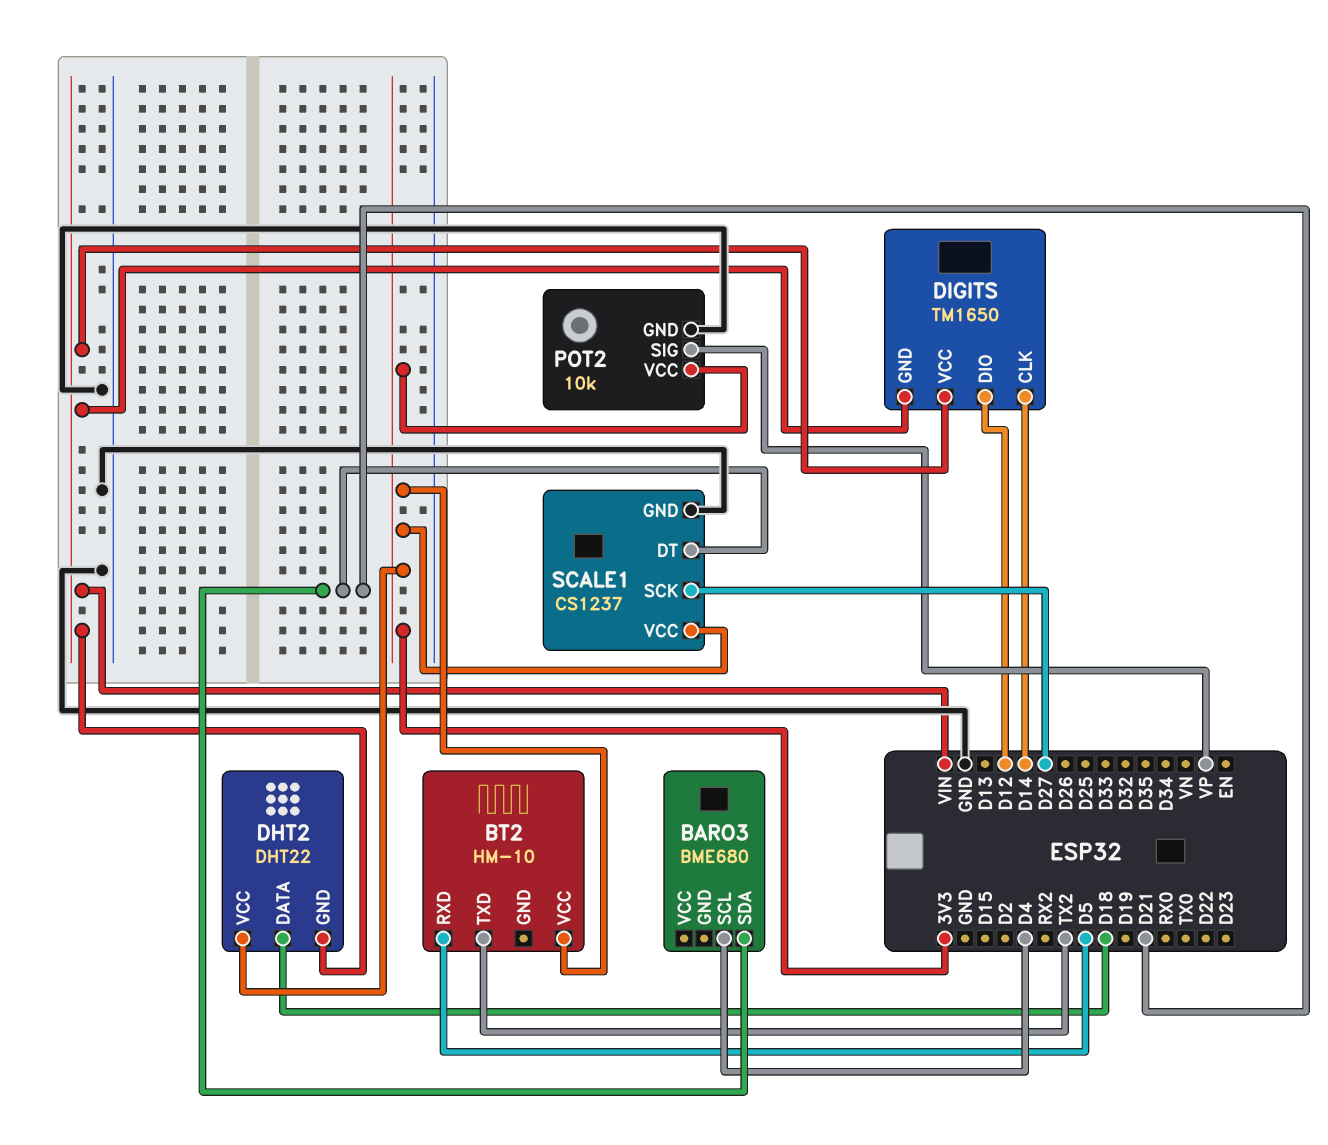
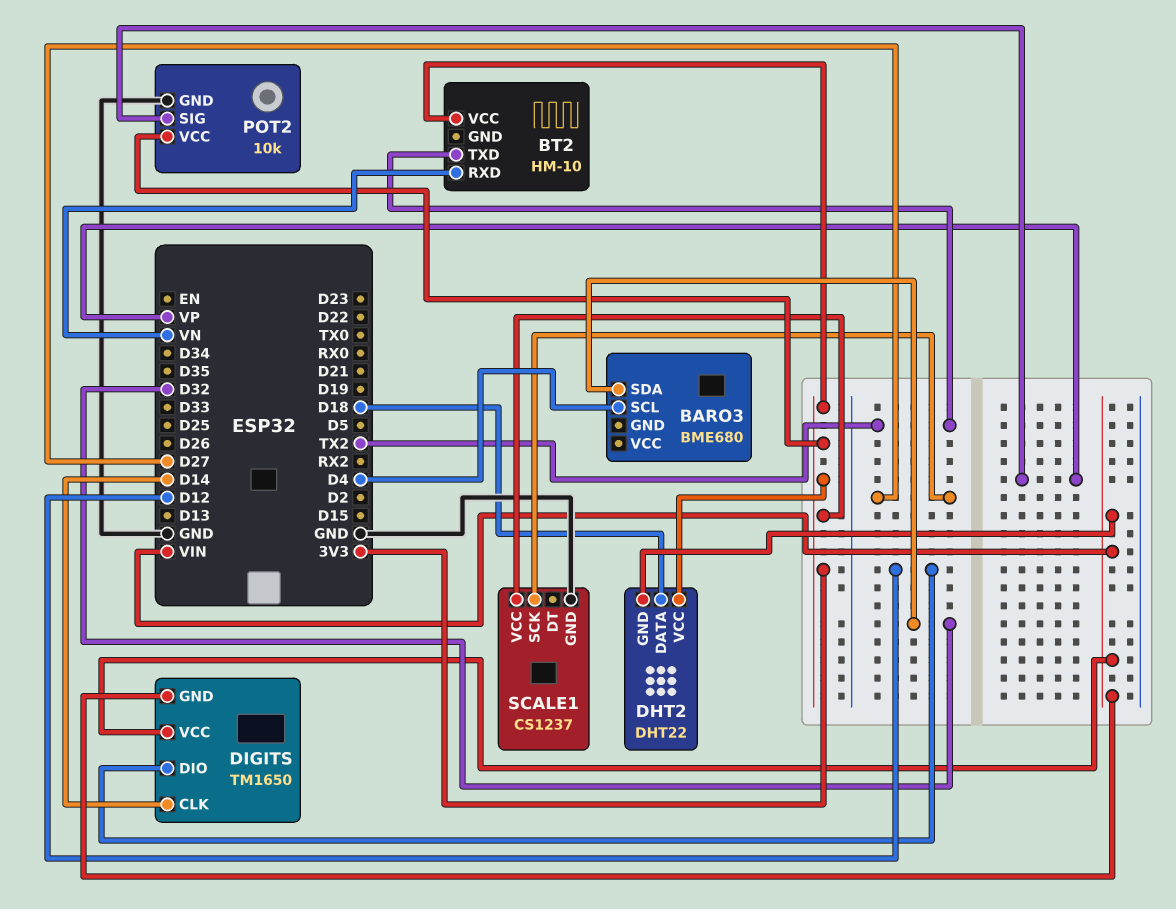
BARO3 pin SDA: D21 -> D32
BT2 pin RXD: D5 -> VN
SCALE1 pin DT: D21 -> none

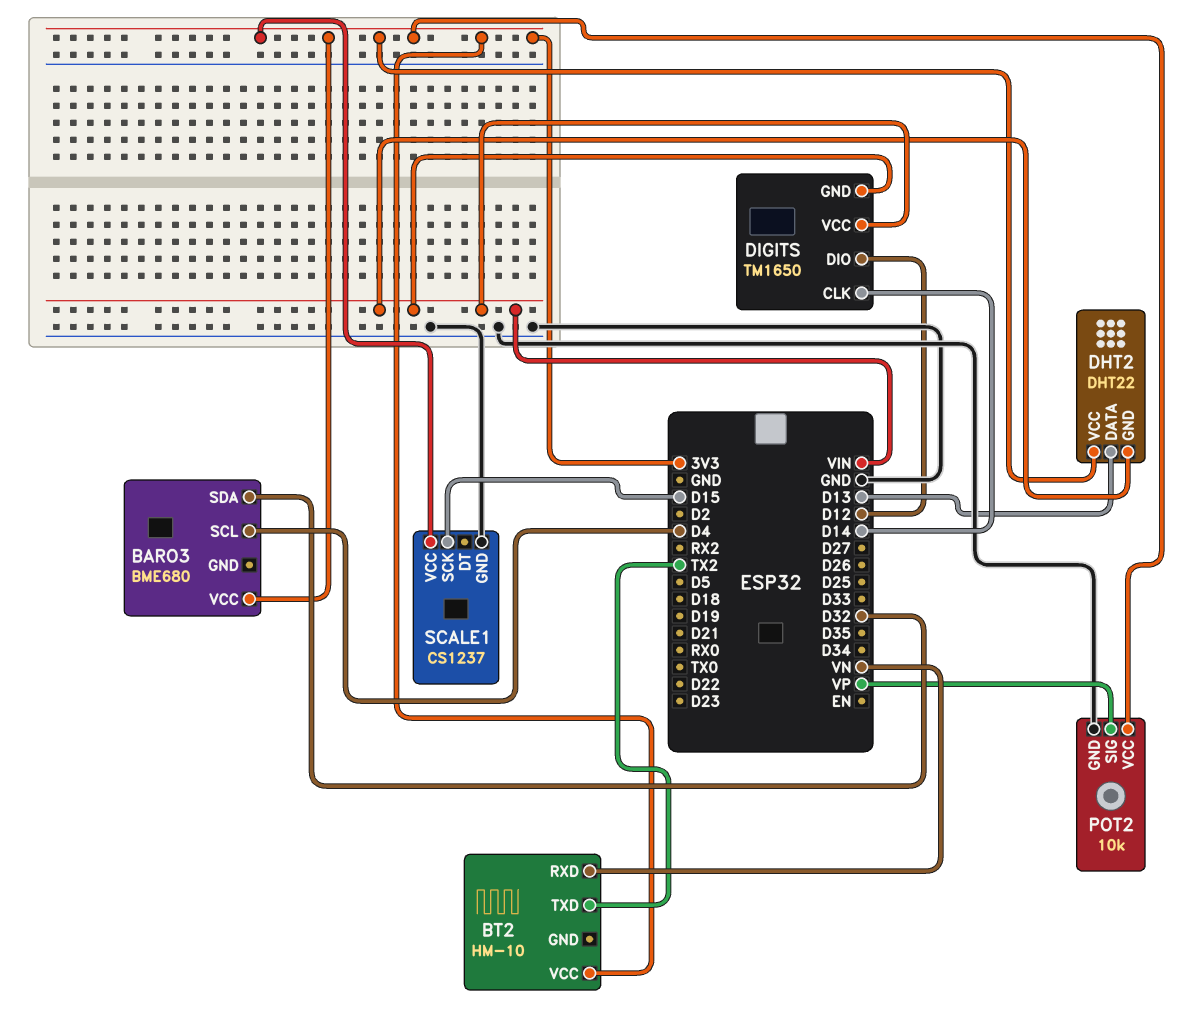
BARO3 pin VCC: none -> 3V3
DHT2 pin DATA: D18 -> D13
SCALE1 pin SCK: D27 -> D15

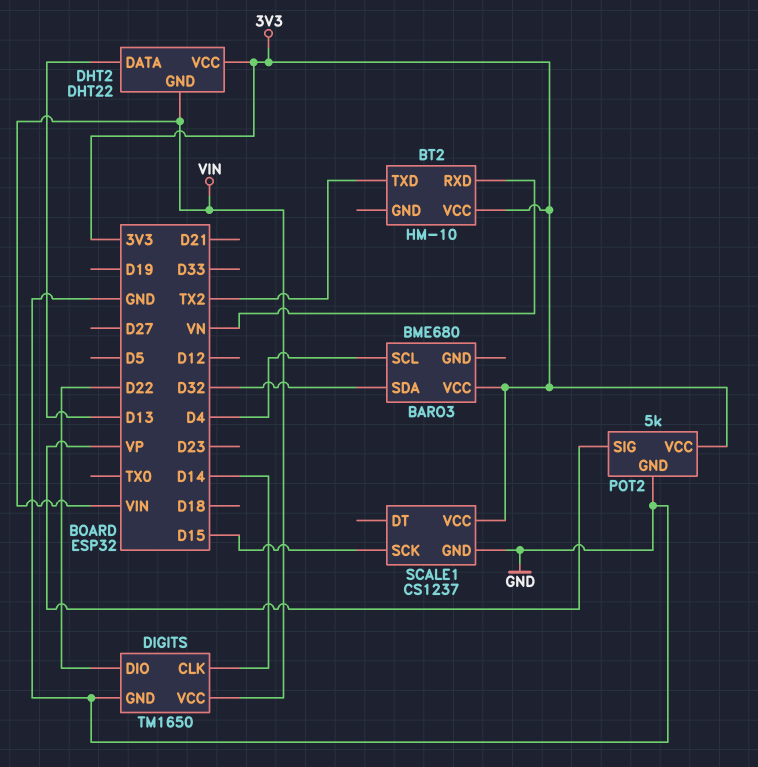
DIGITS pin DIO: D12 -> D22
DIGITS pin GND: VIN -> GND
POT2: 10k -> 5k

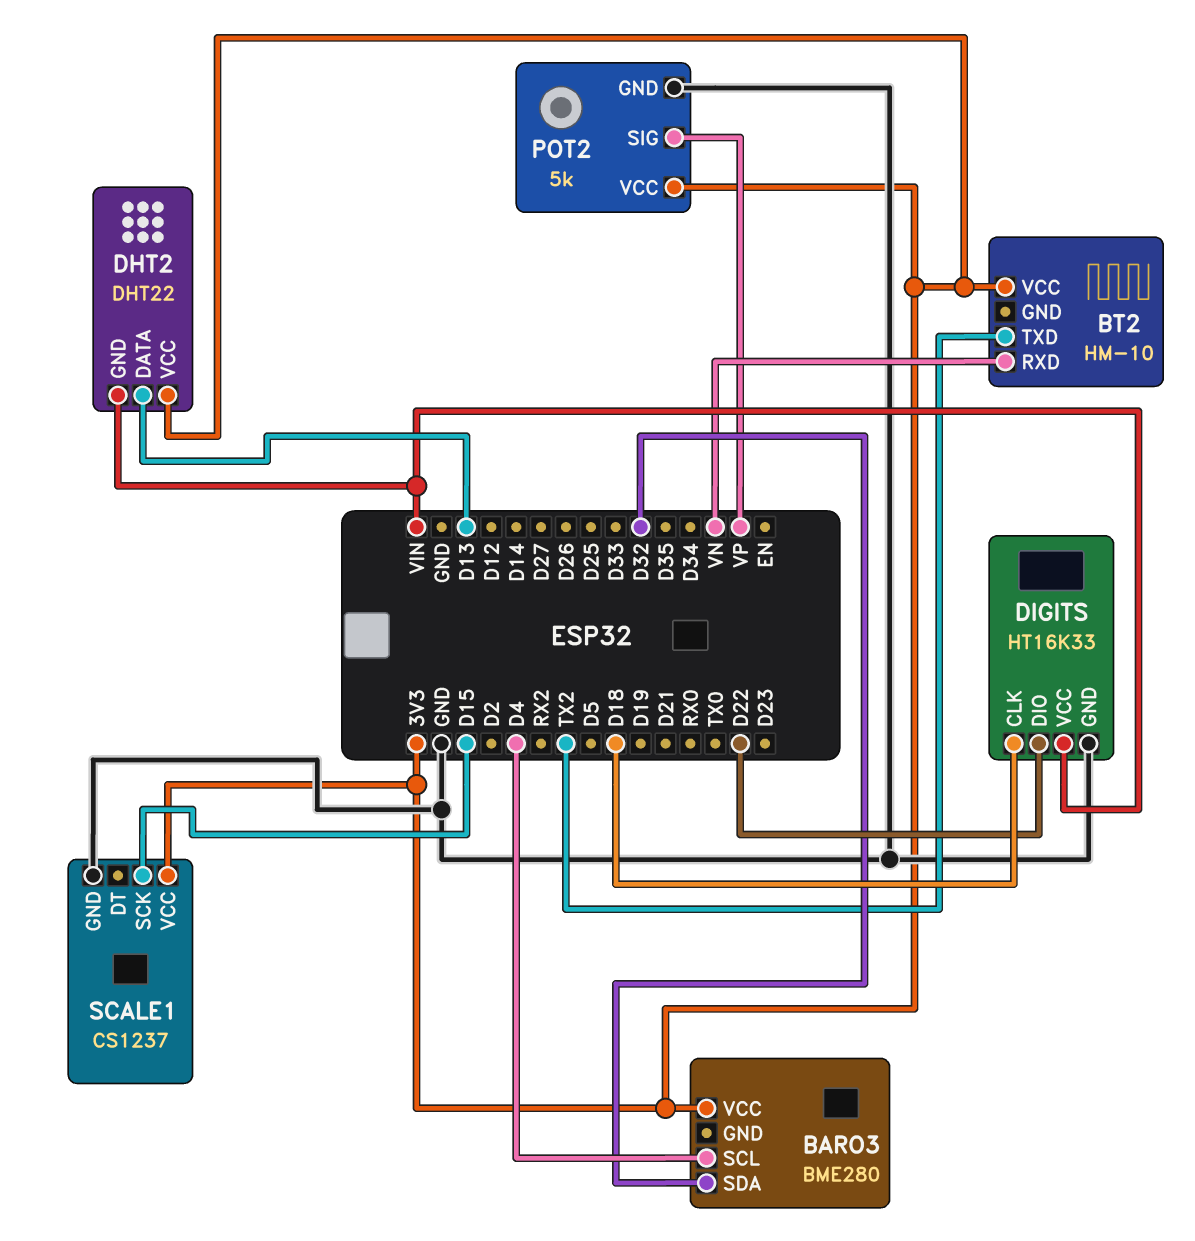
BARO3: BME680 -> BME280
DIGITS: TM1650 -> HT16K33
DIGITS pin CLK: D14 -> D18

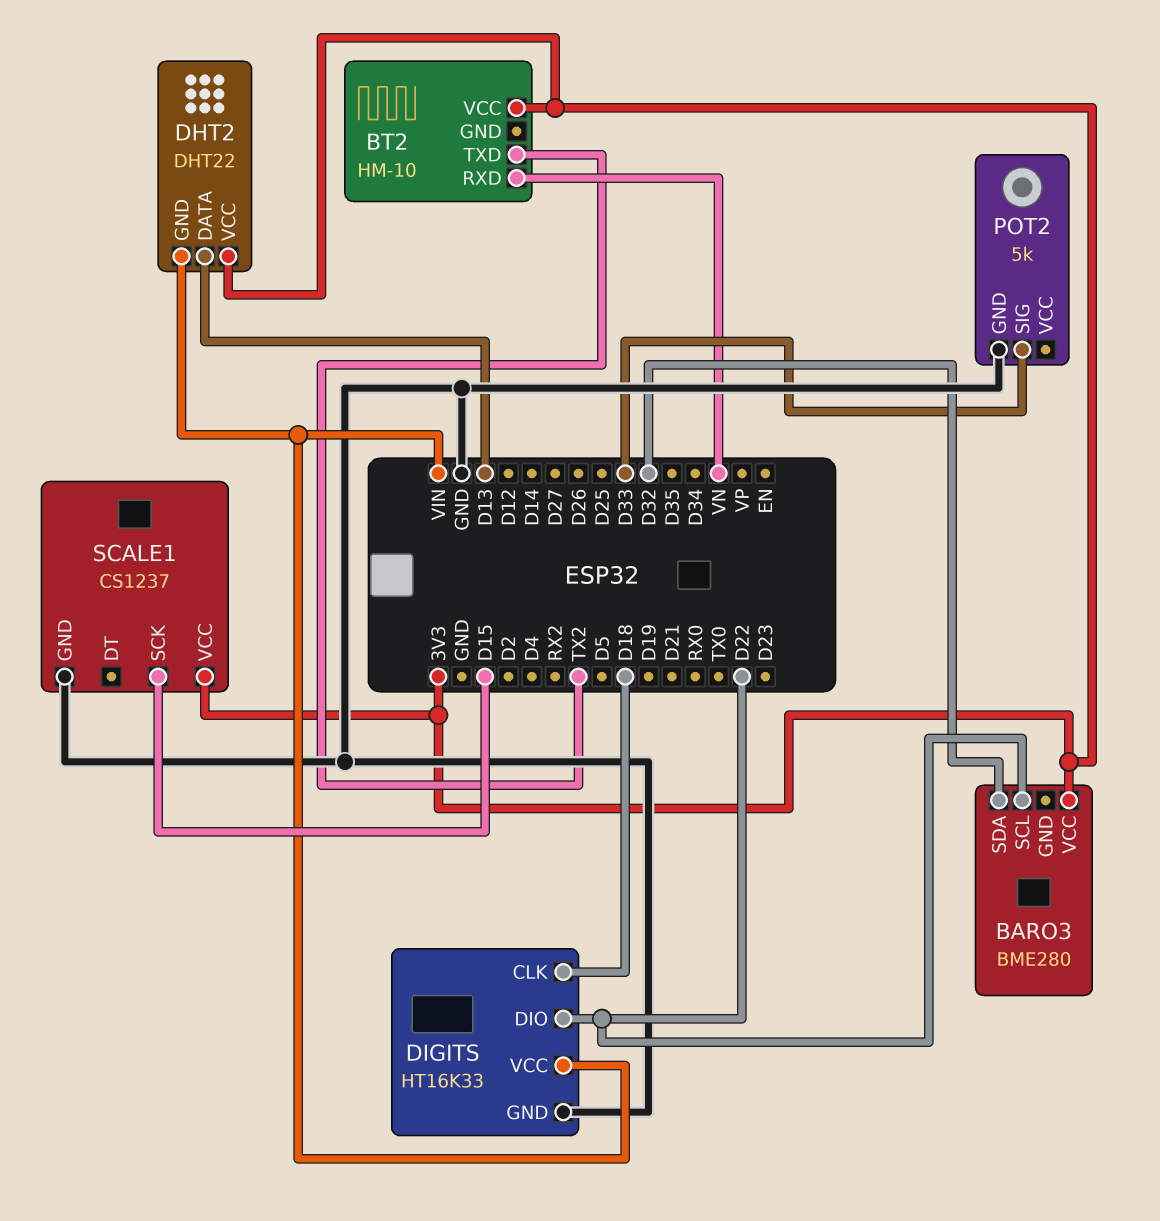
BARO3 pin SCL: D4 -> D22
POT2 pin SIG: VP -> D33
POT2 pin VCC: 3V3 -> none

